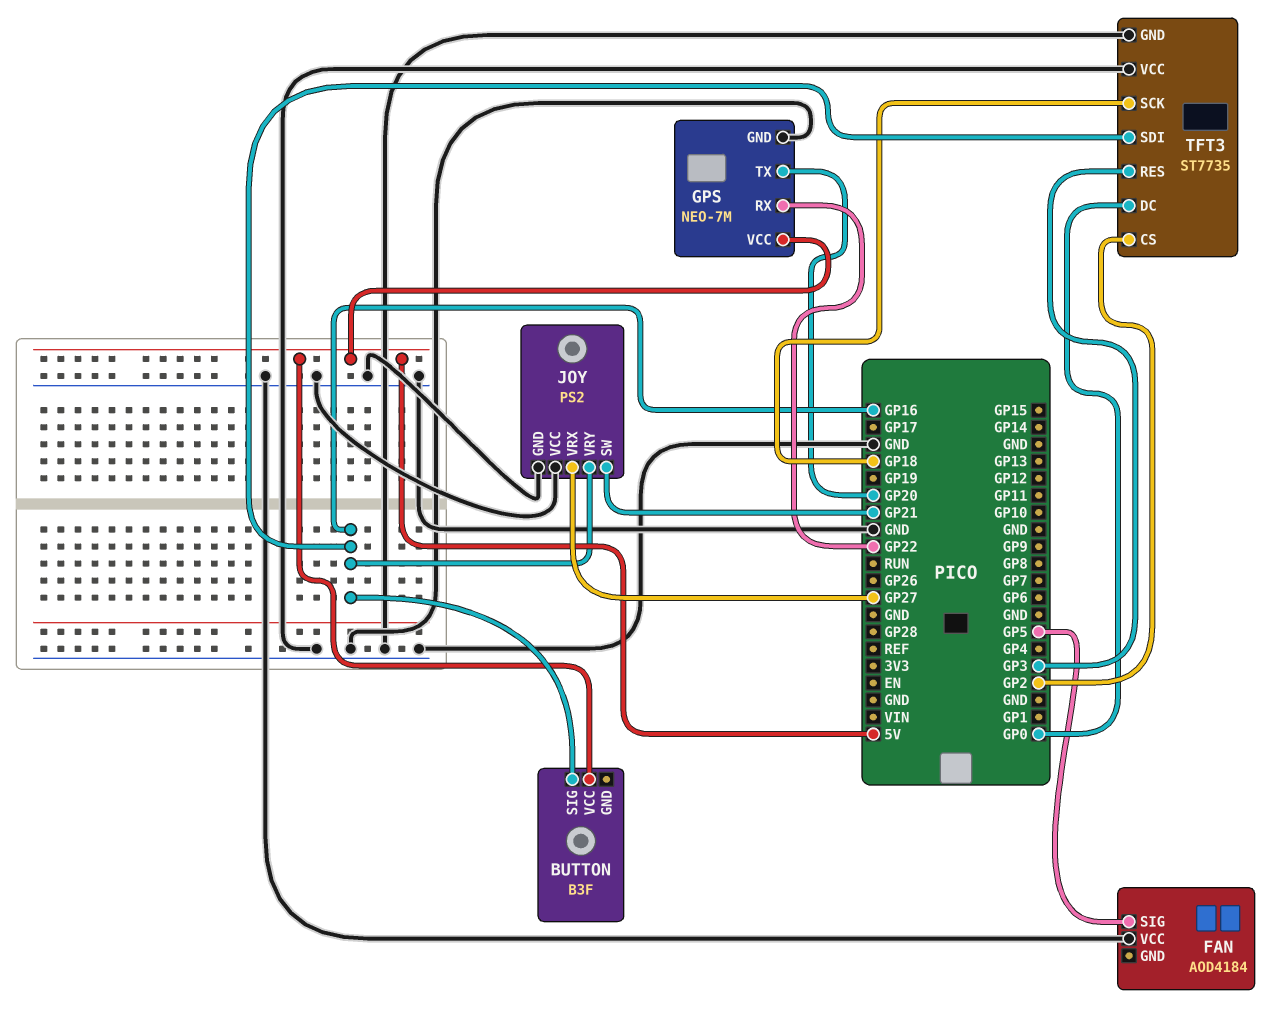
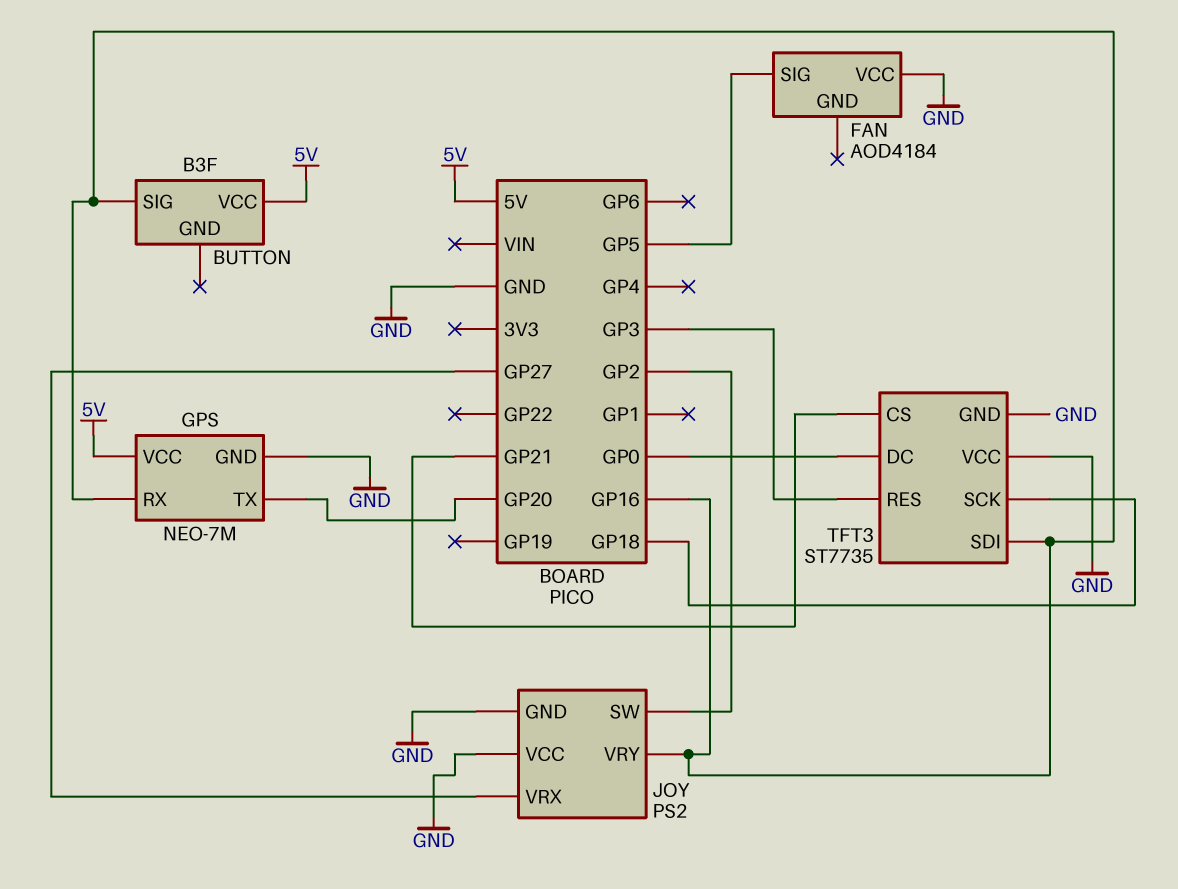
GPS pin RX: GP22 -> GP16
JOY pin SW: GP21 -> GP2
TFT3 pin CS: GP2 -> GP21

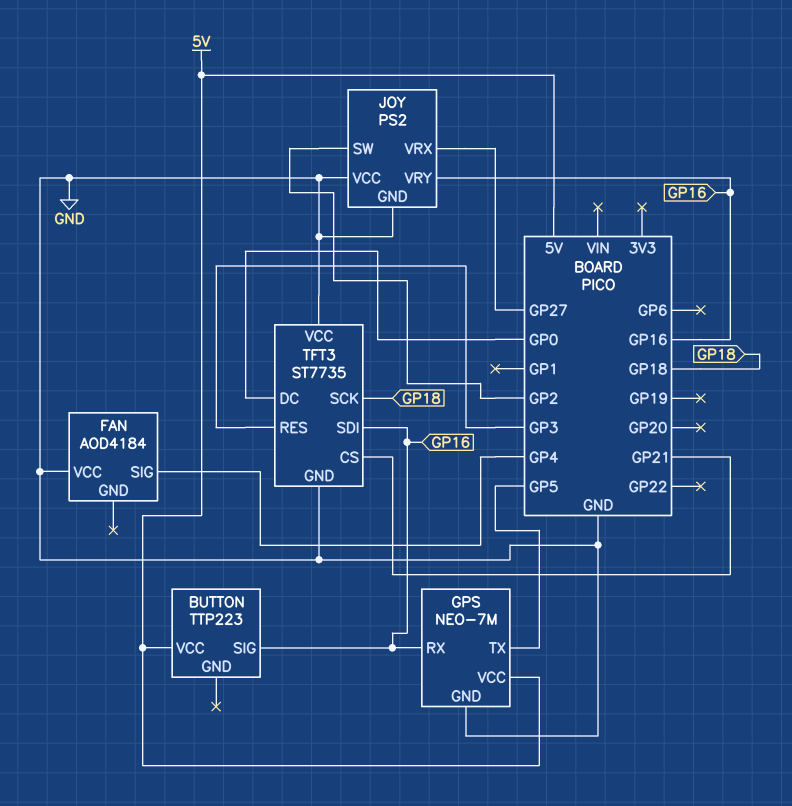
BUTTON: B3F -> TTP223
FAN pin SIG: GP5 -> GP4
GPS pin TX: GP20 -> GP5

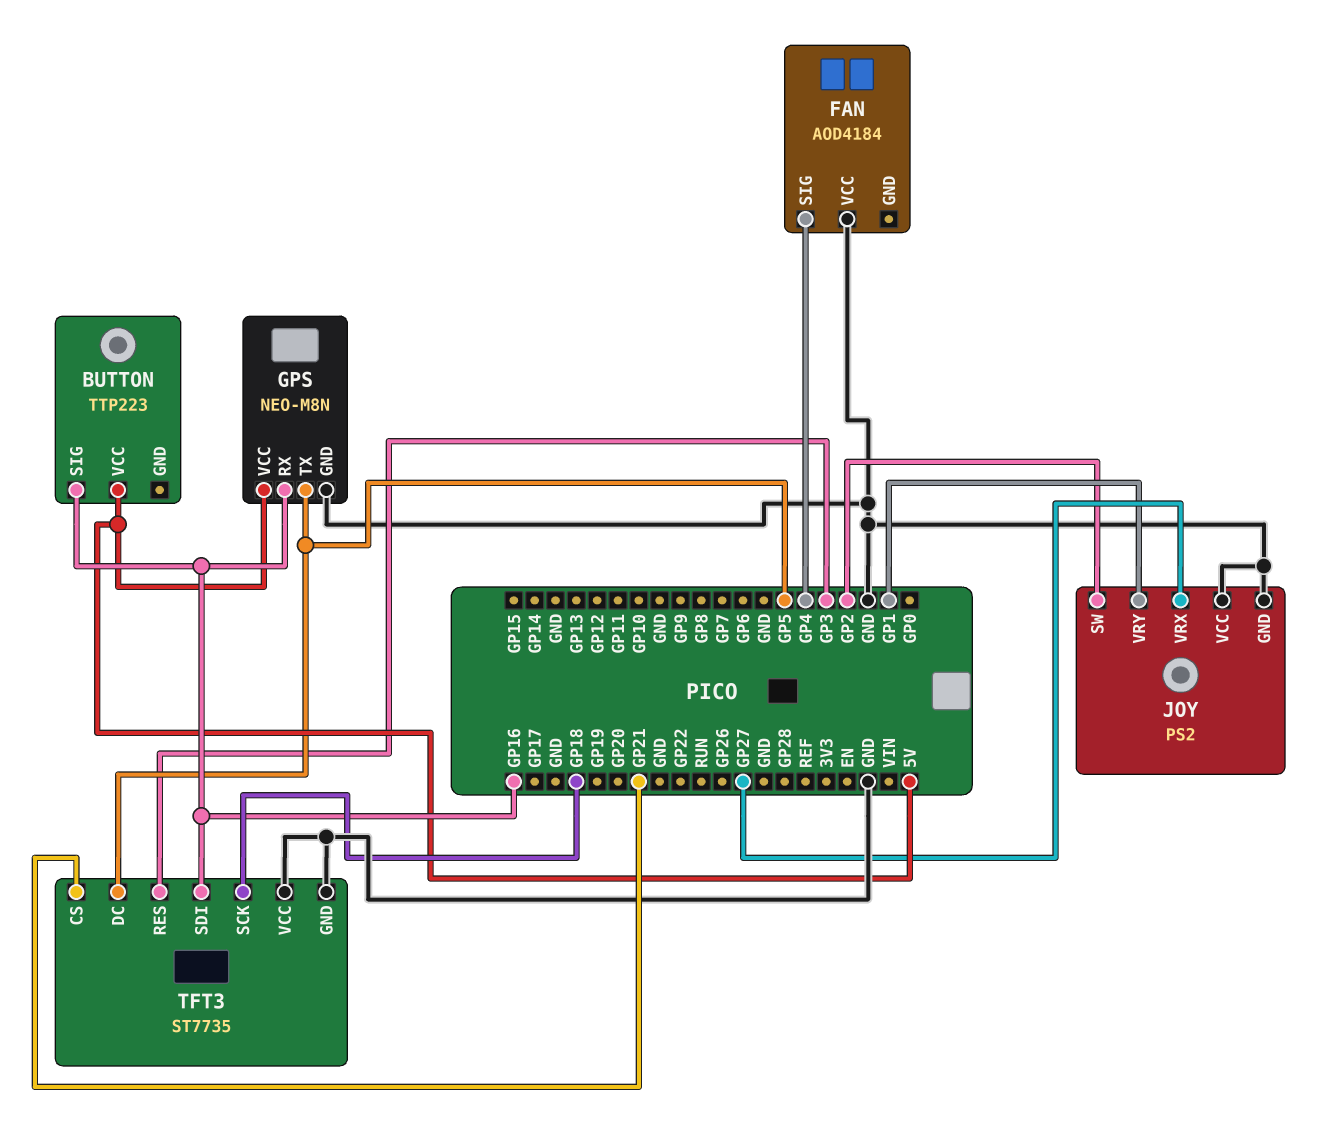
GPS: NEO-7M -> NEO-M8N
JOY pin VRY: GP16 -> GP1
TFT3 pin DC: GP0 -> GP5

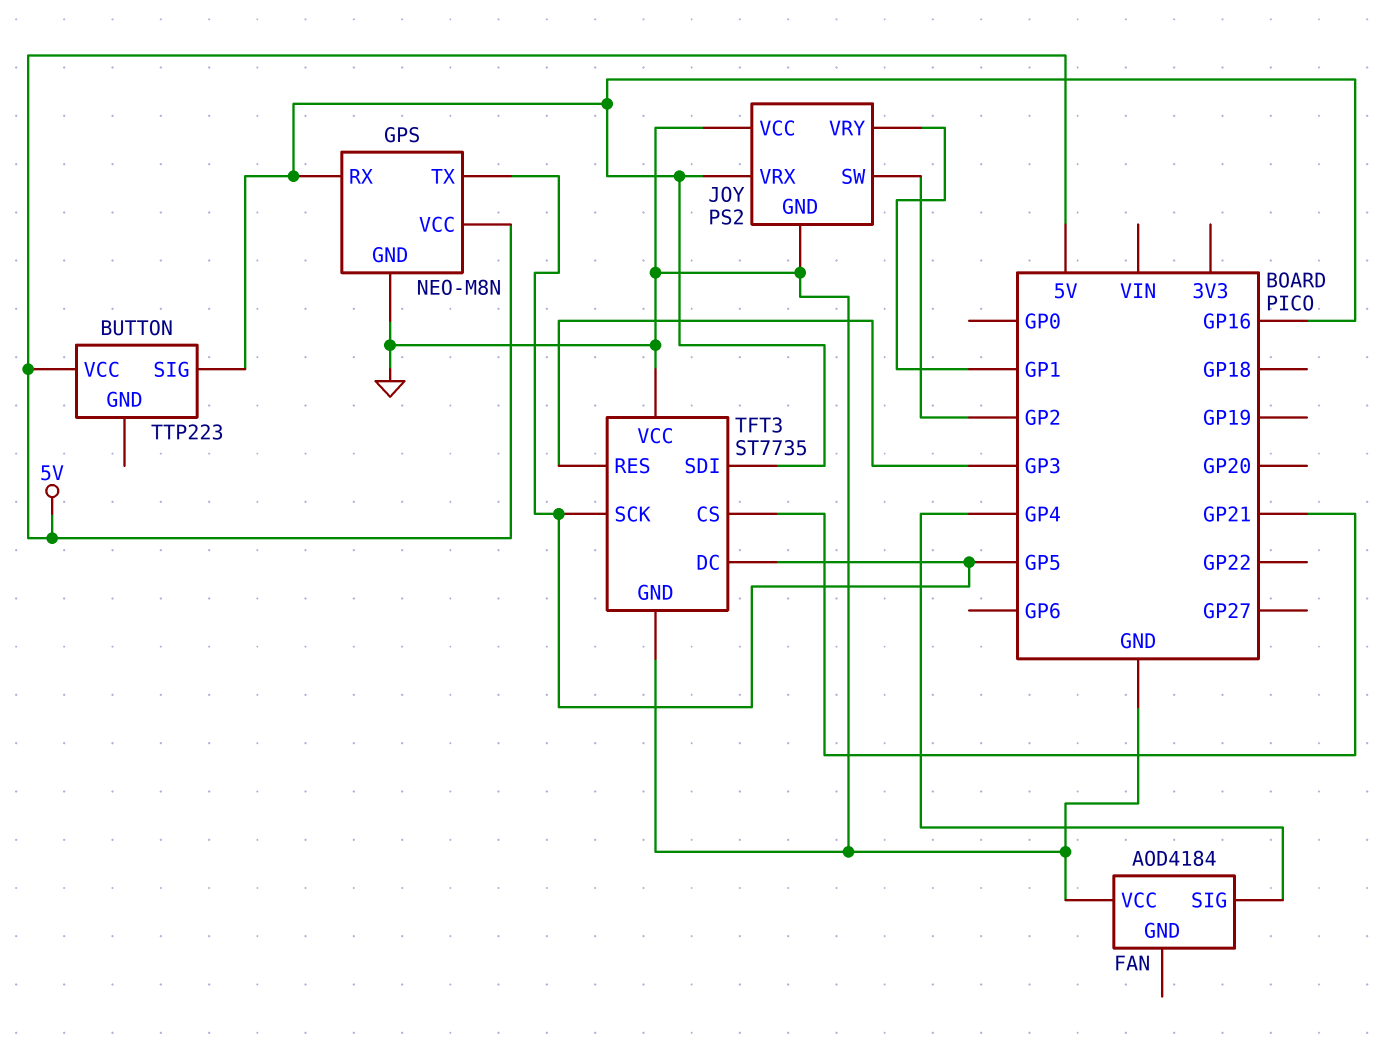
JOY pin VRX: GP27 -> GP16
TFT3 pin SCK: GP18 -> GP5

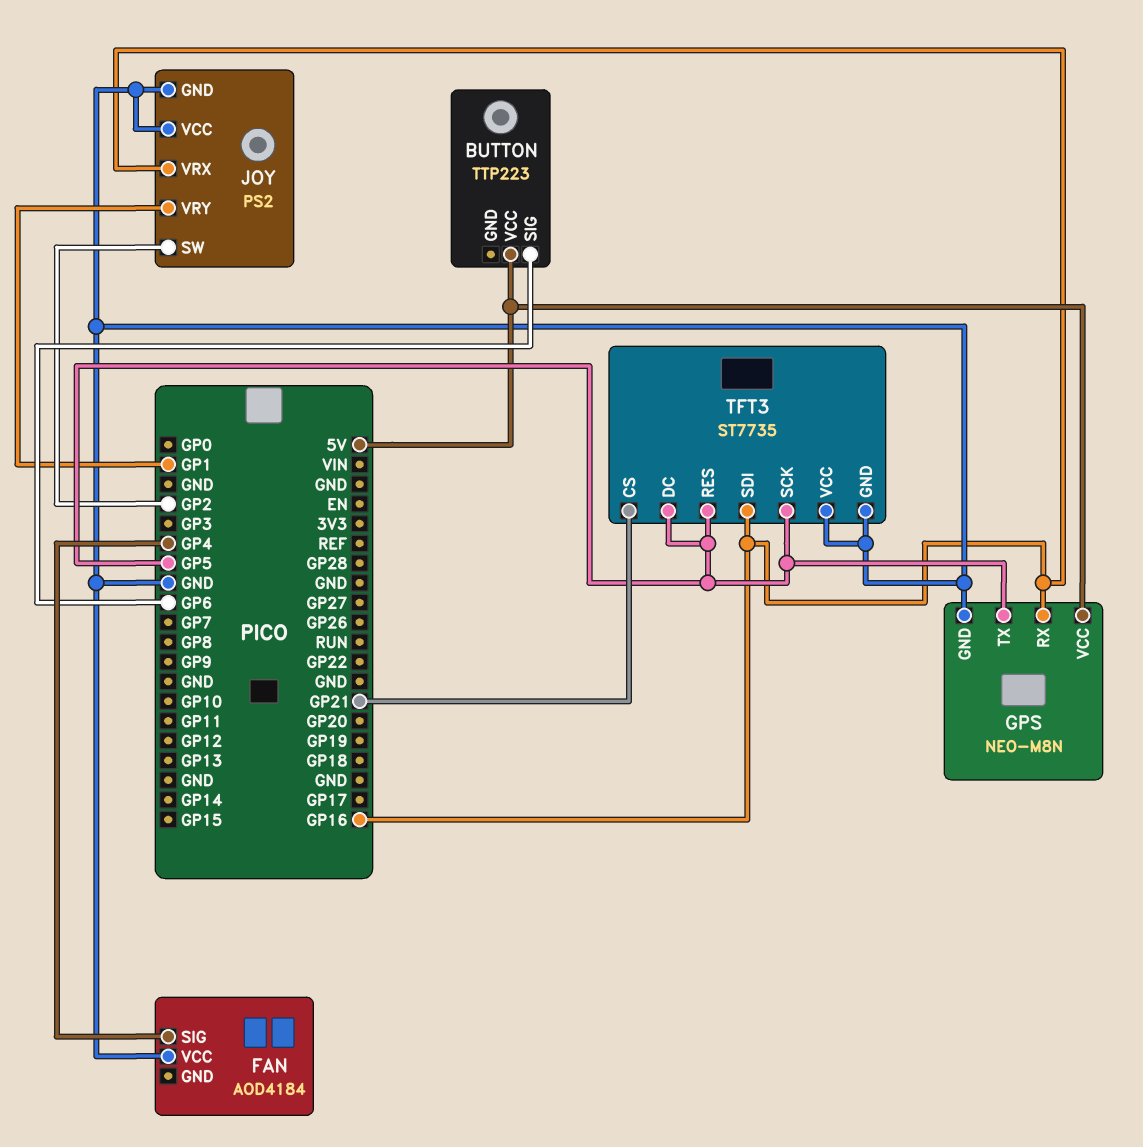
BUTTON pin SIG: GP16 -> GP6
TFT3 pin RES: GP3 -> GP5

